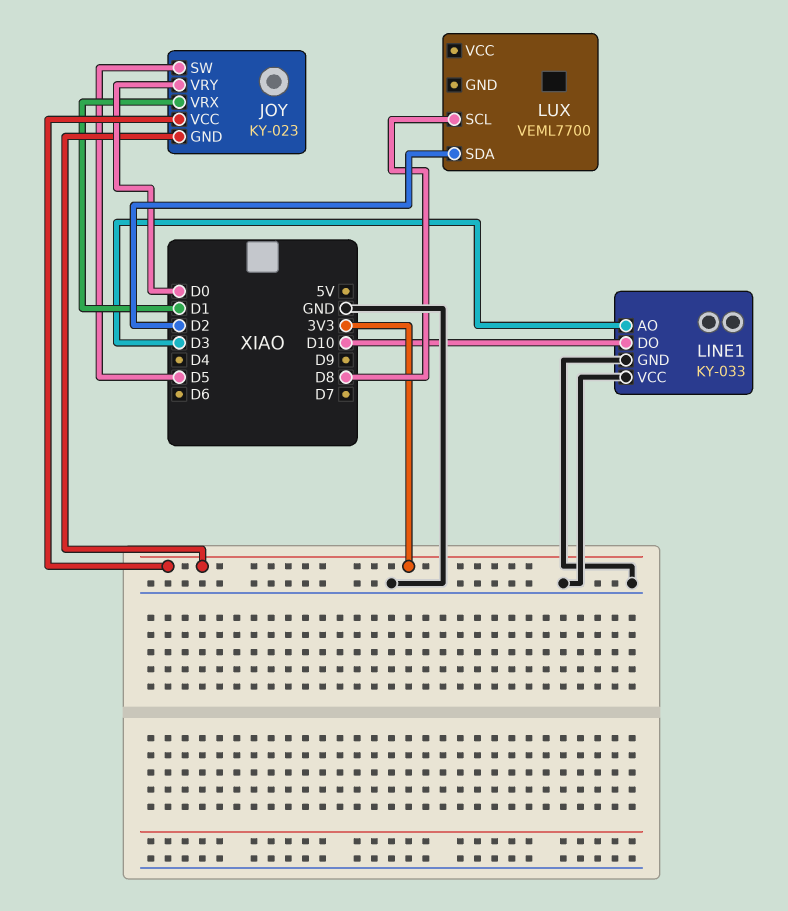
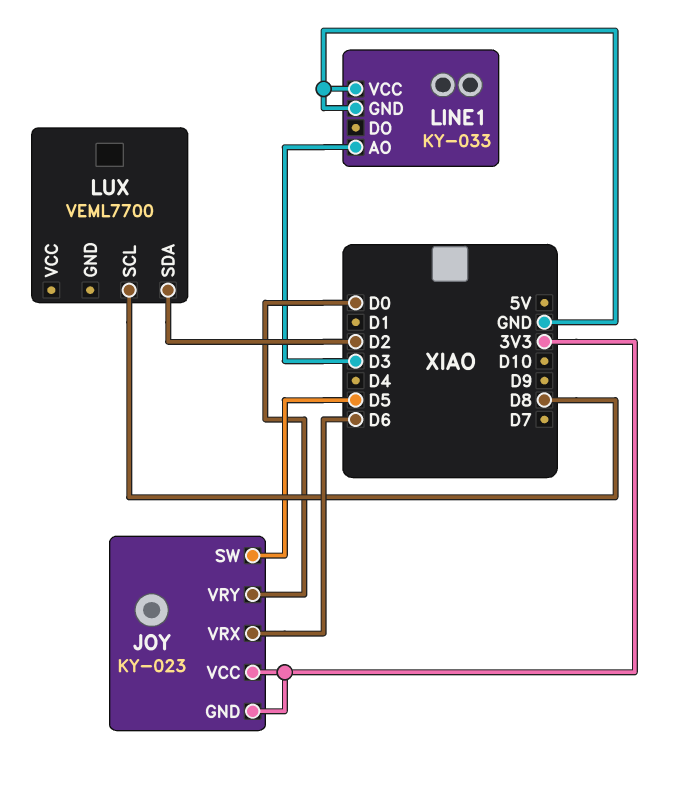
JOY pin VRX: D1 -> D6
LINE1 pin DO: D10 -> none

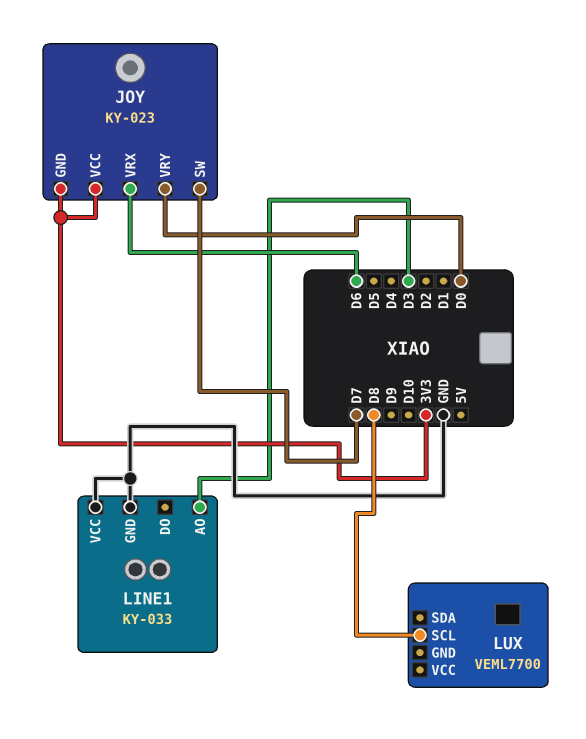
JOY pin SW: D5 -> D7
LUX pin SDA: D2 -> none

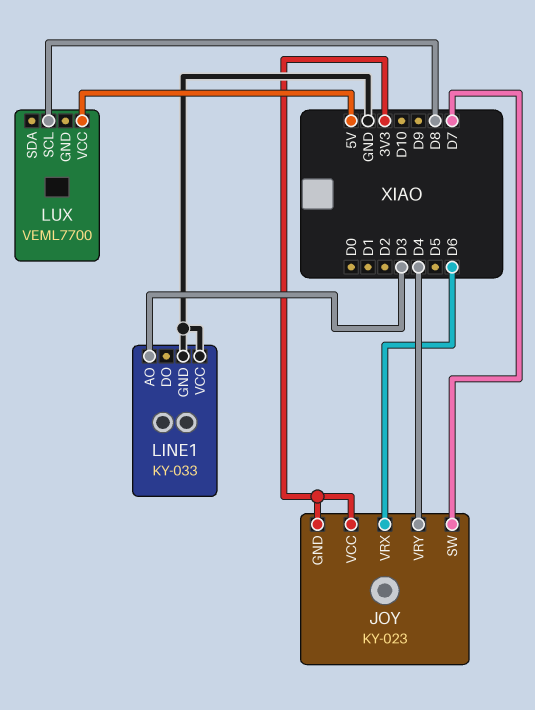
JOY pin VRY: D0 -> D4
LUX pin VCC: none -> 5V

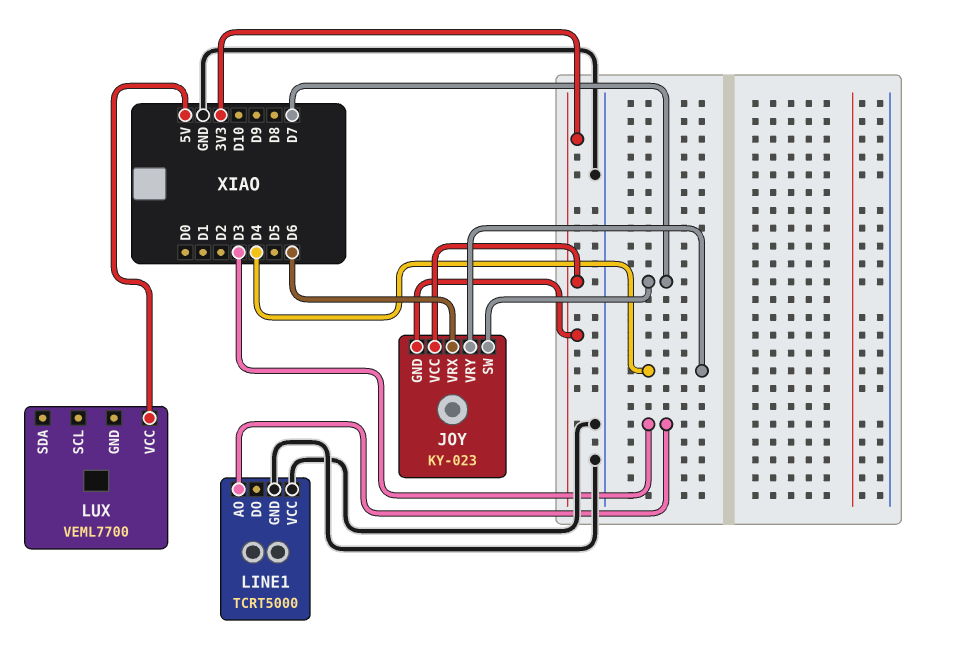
LINE1: KY-033 -> TCRT5000
LUX pin SCL: D8 -> none

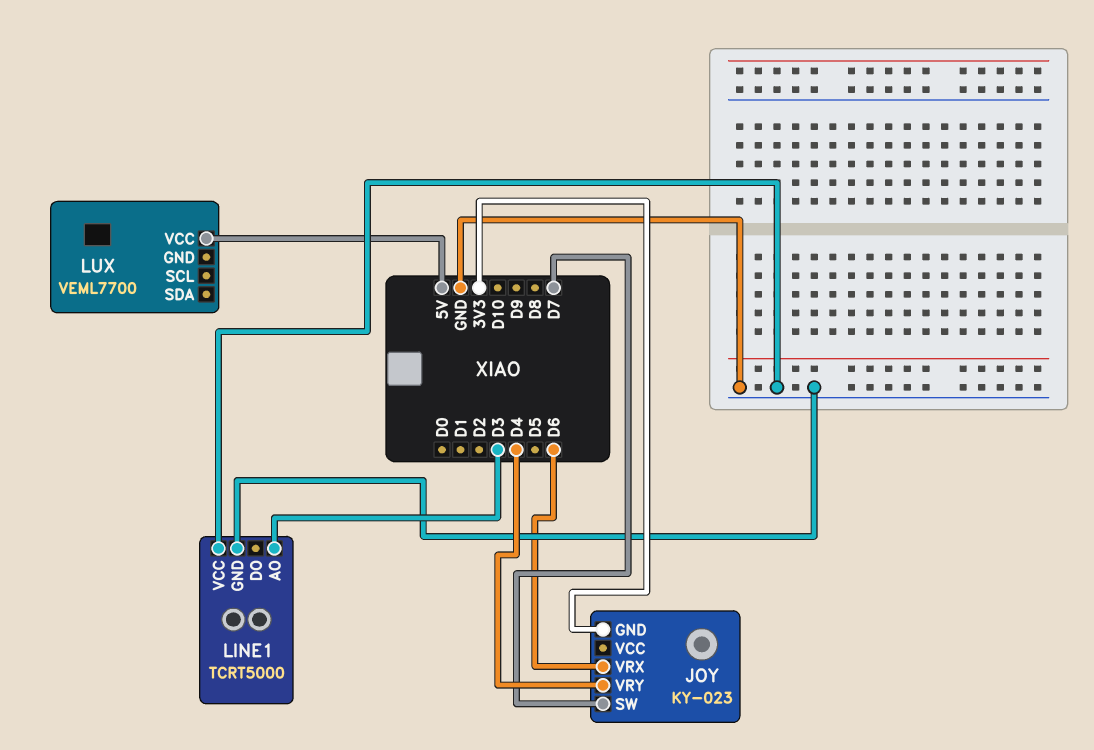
JOY pin VCC: 3V3 -> none

